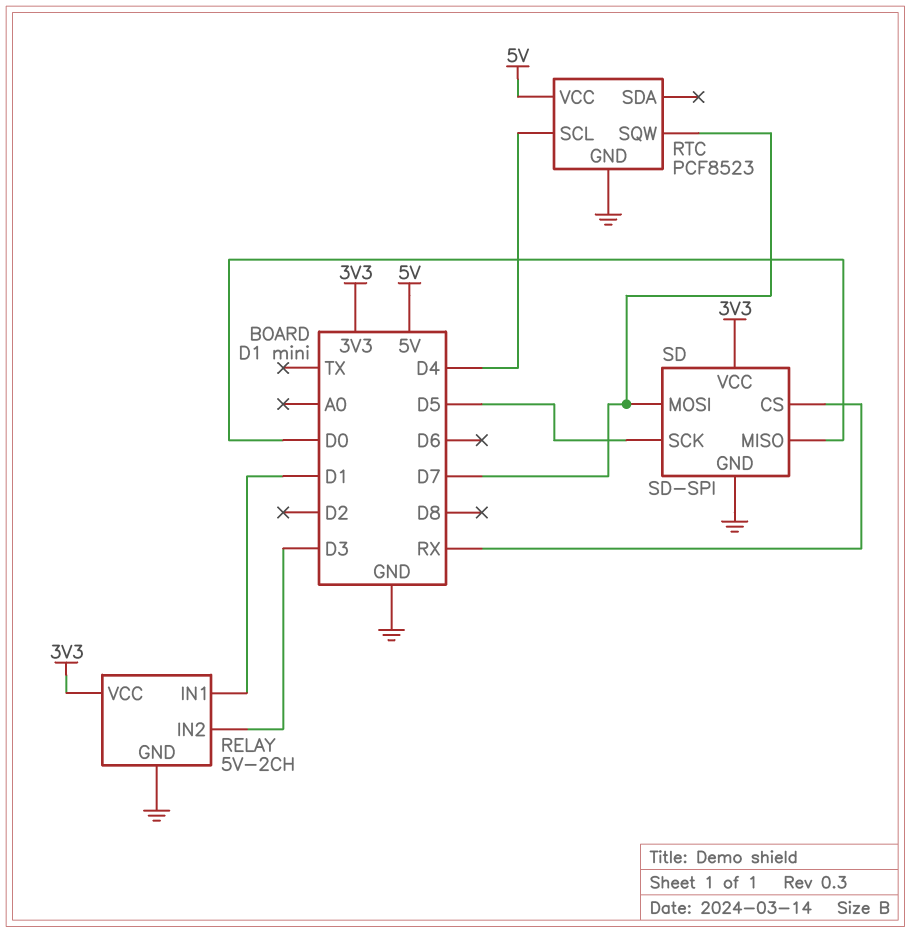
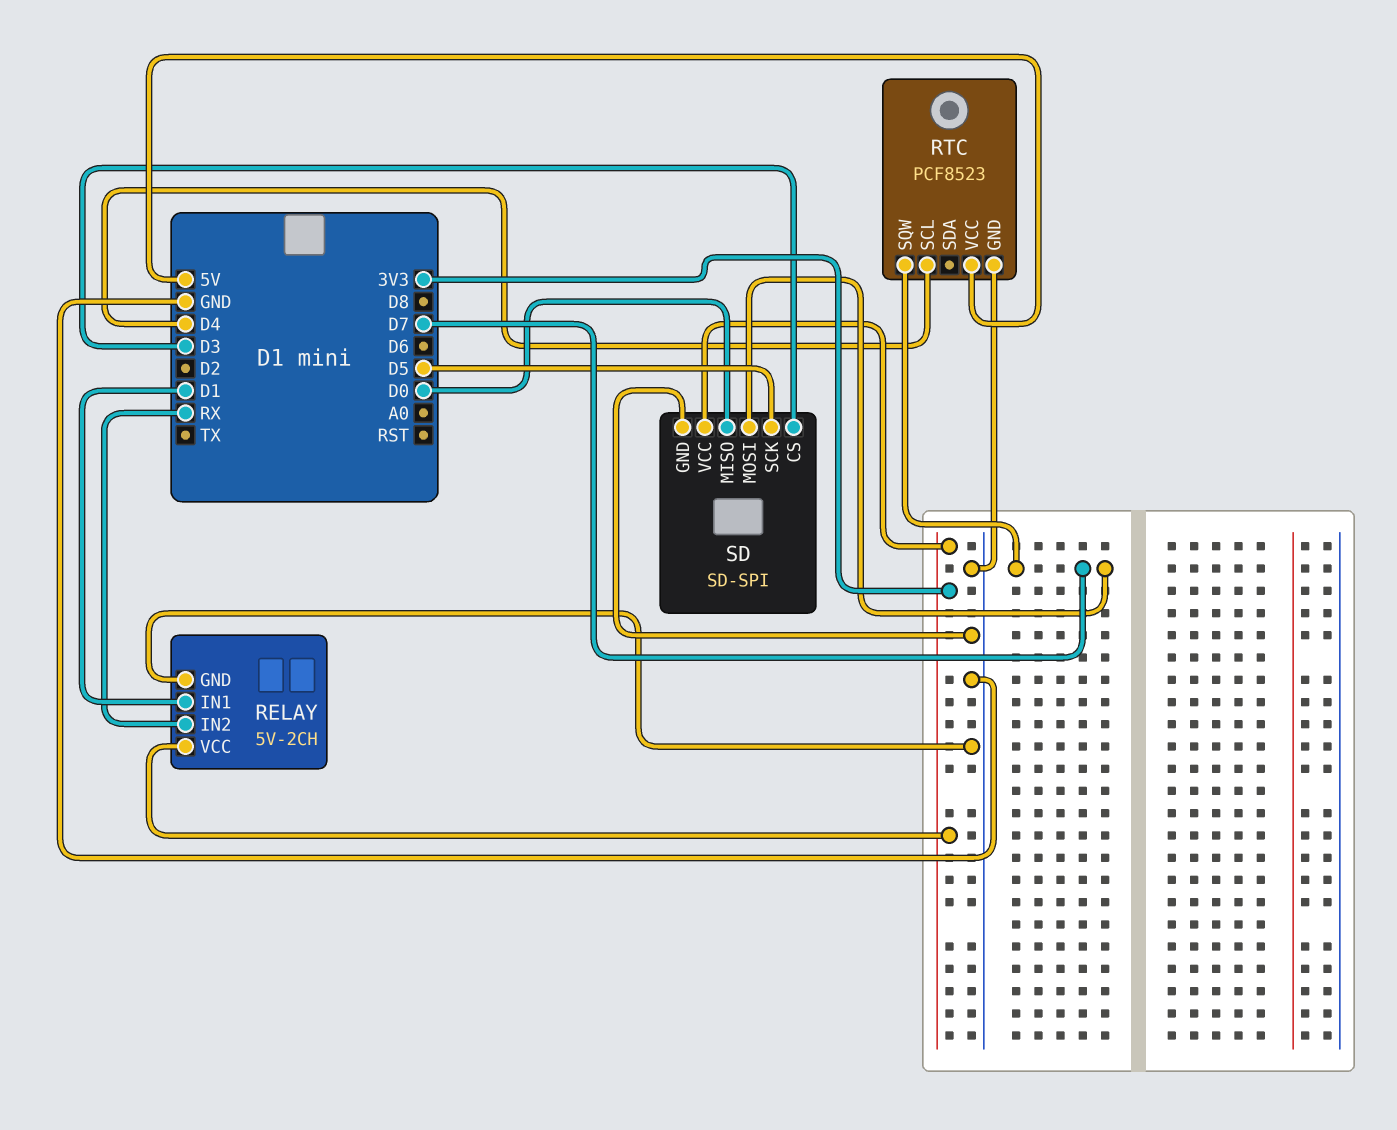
RELAY pin IN2: D3 -> RX
SD pin CS: RX -> D3

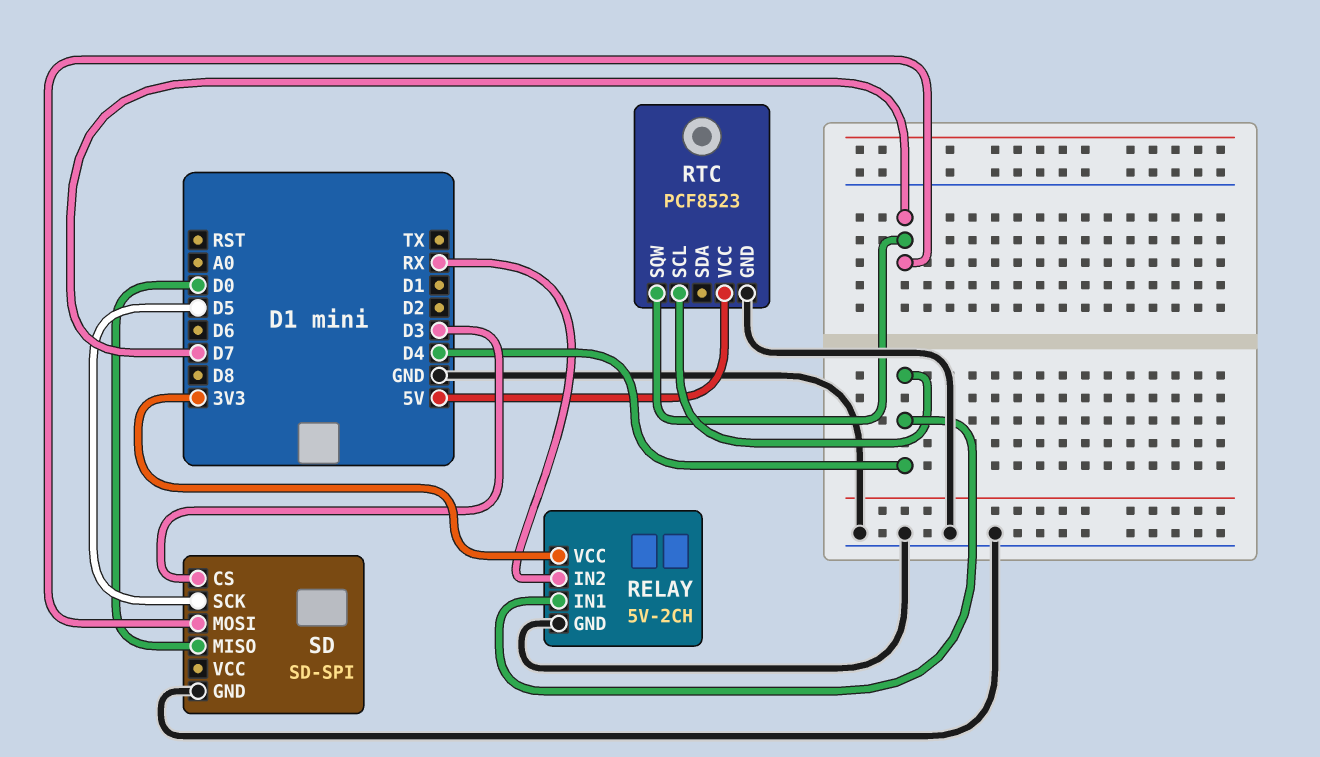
RELAY pin IN1: D1 -> D4
SD pin VCC: 3V3 -> none

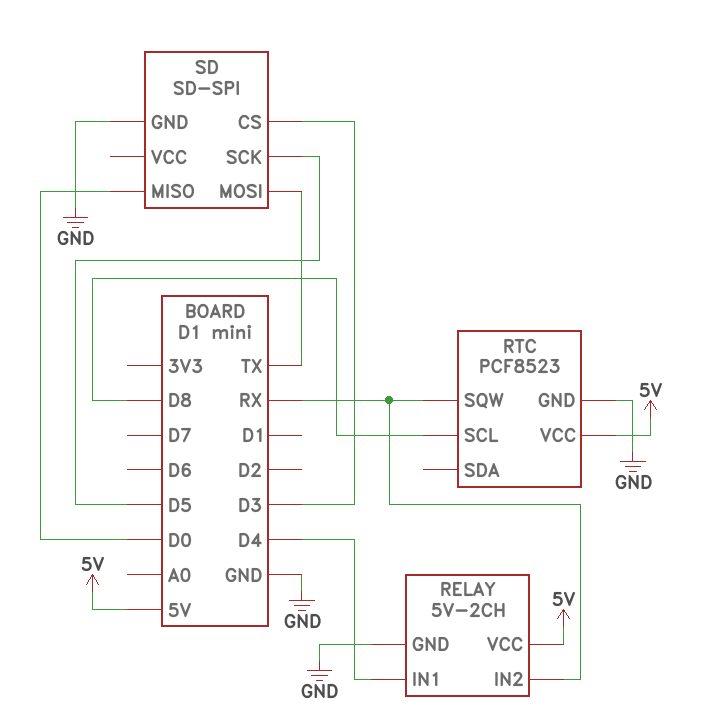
RELAY pin VCC: 3V3 -> 5V
RTC pin SCL: D4 -> D8
RTC pin SQW: D7 -> RX
SD pin MOSI: D7 -> TX

